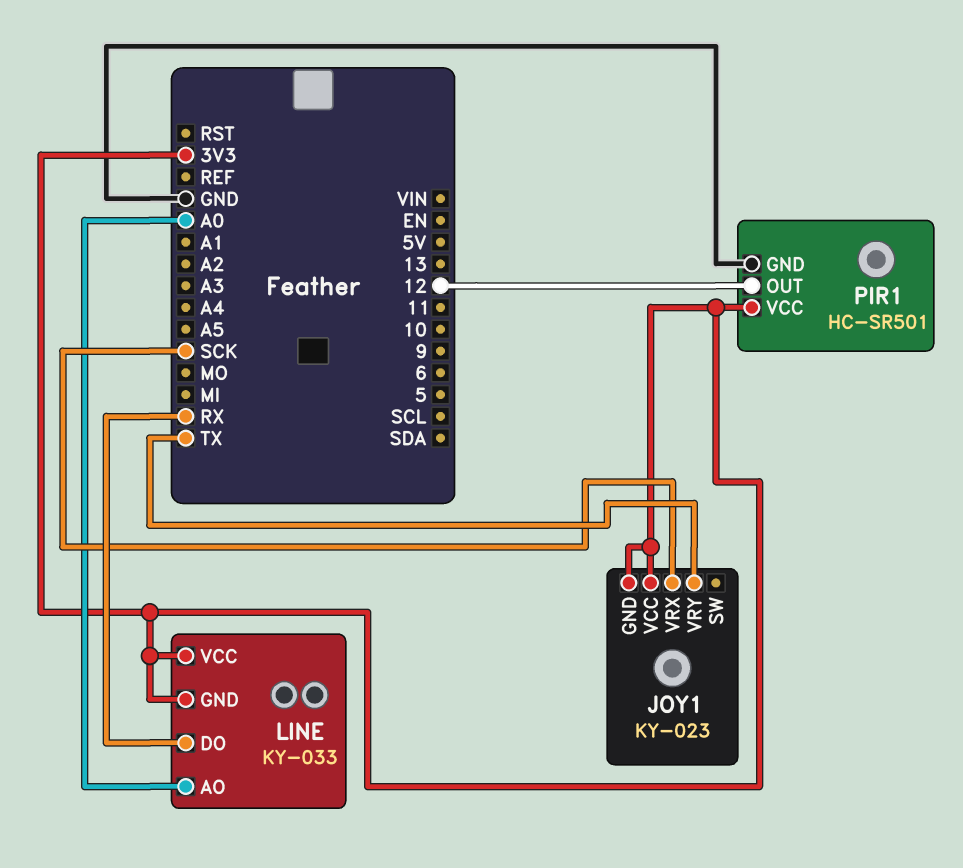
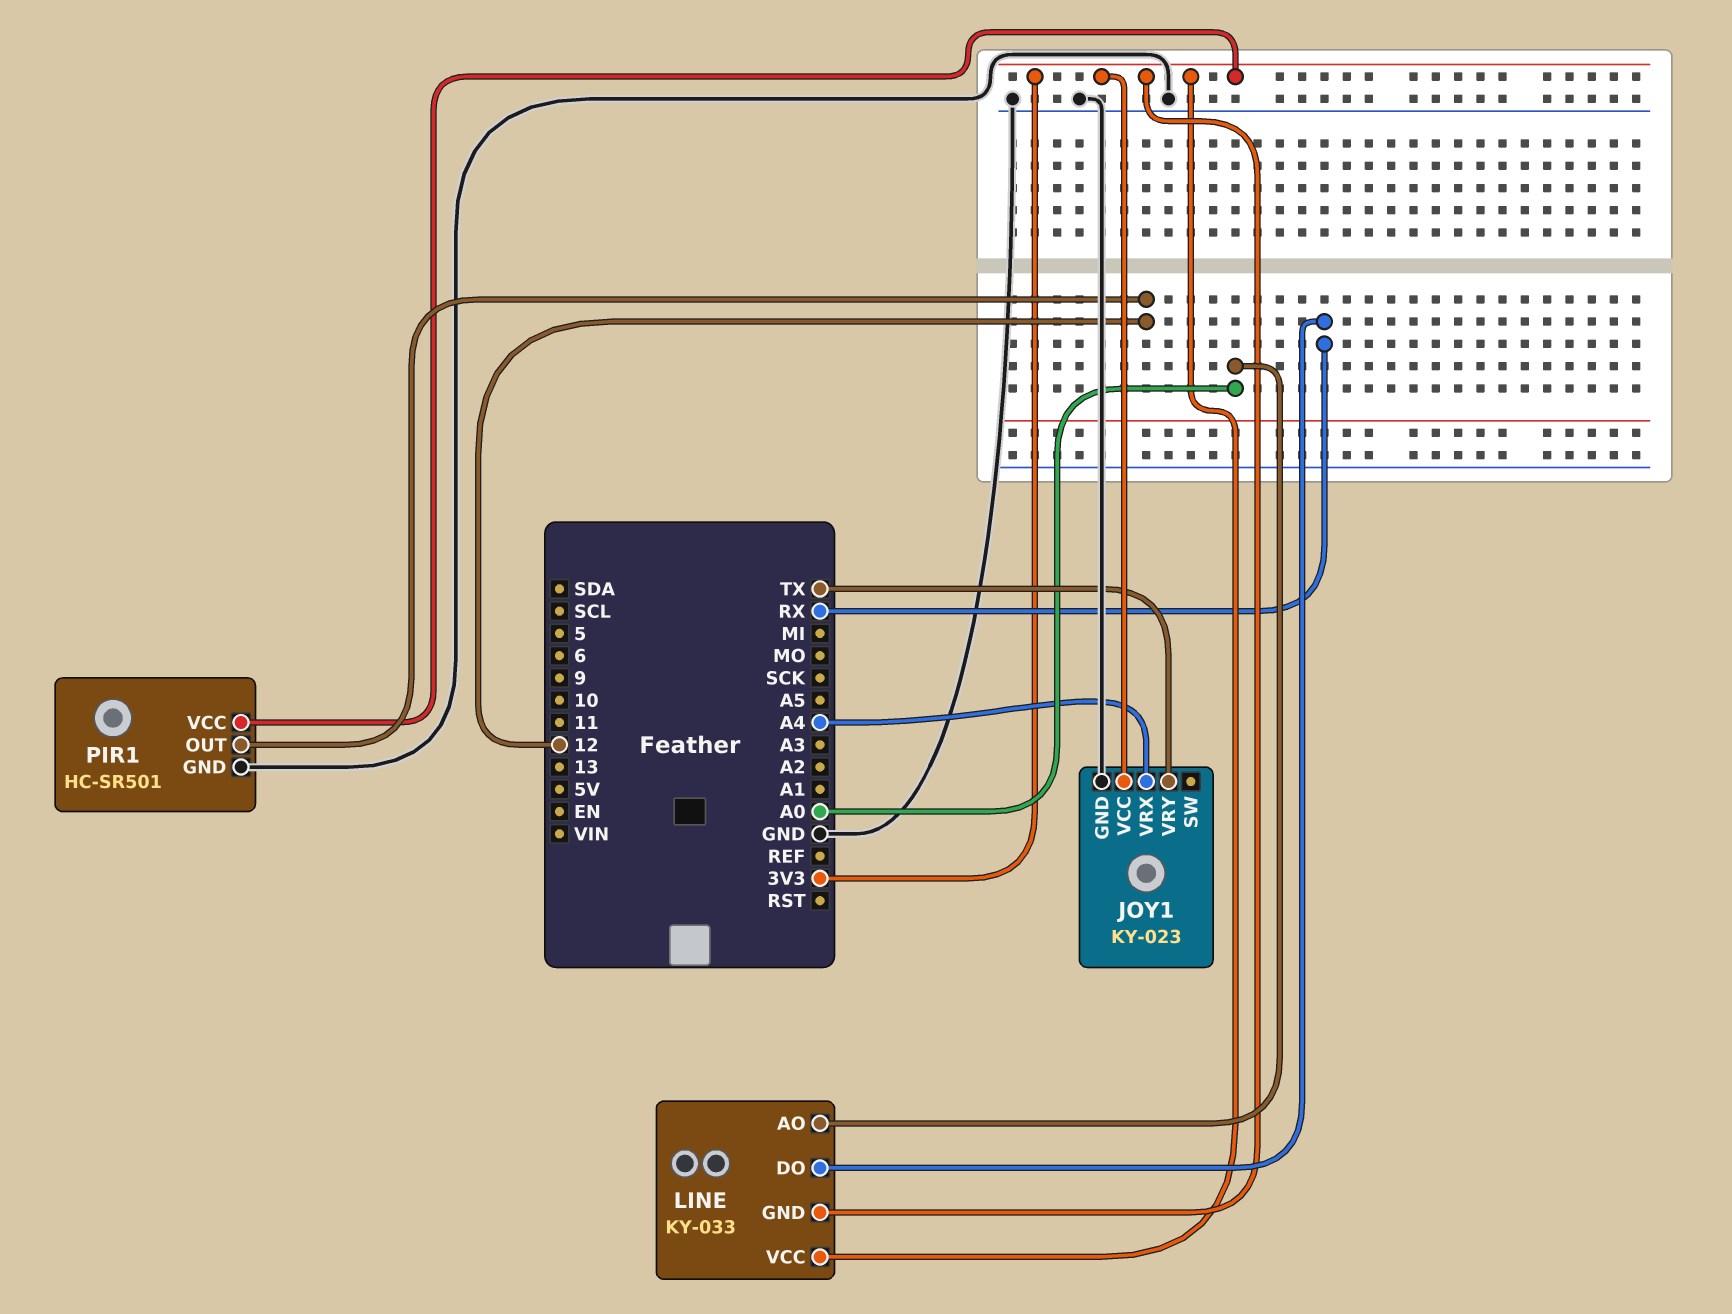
JOY1 pin GND: 3V3 -> GND
JOY1 pin VRX: SCK -> A4

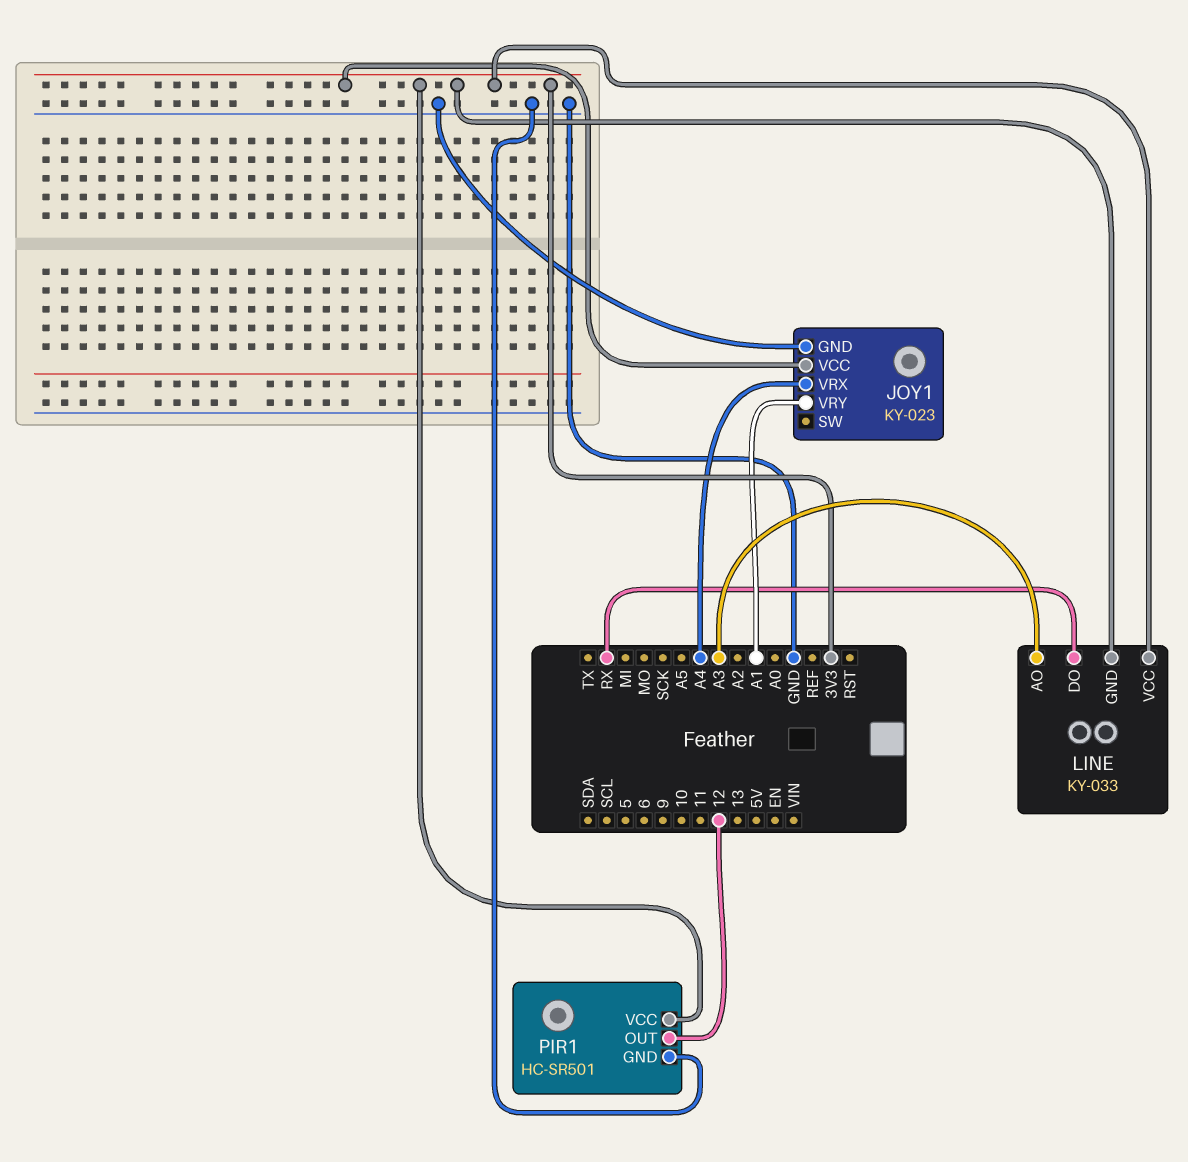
JOY1 pin VRY: TX -> A1
LINE pin AO: A0 -> A3

